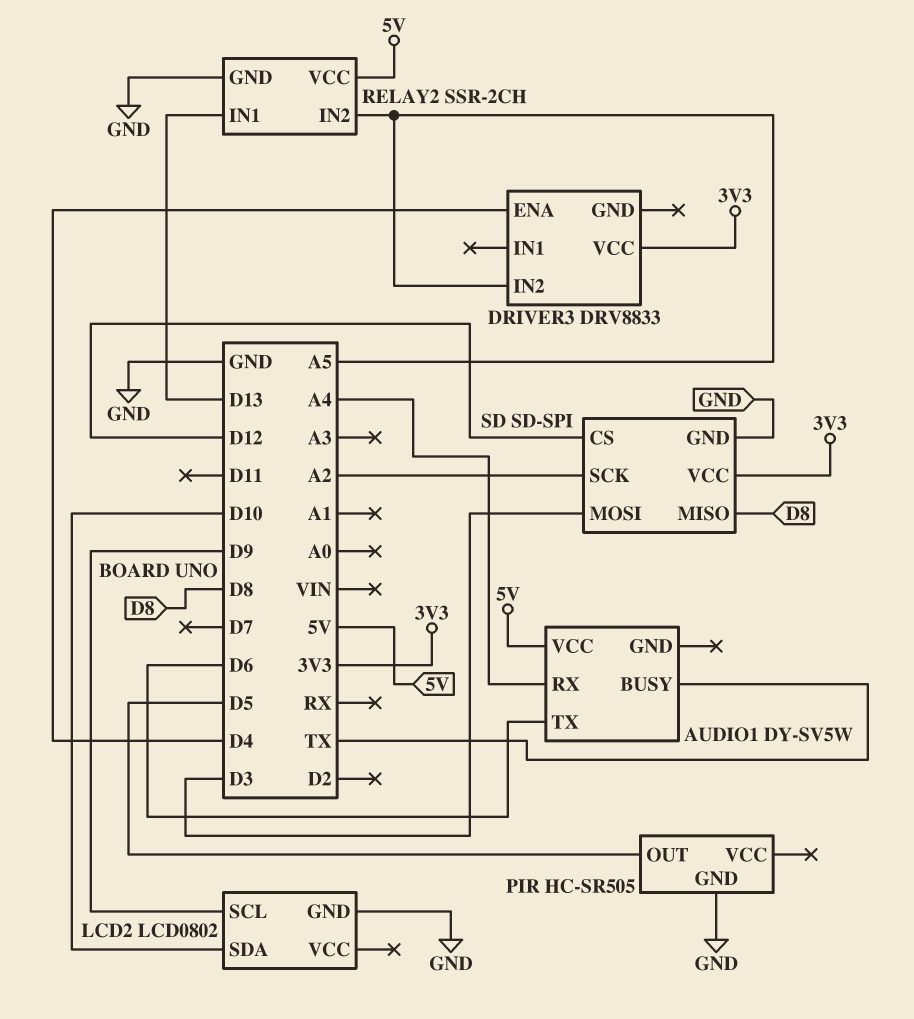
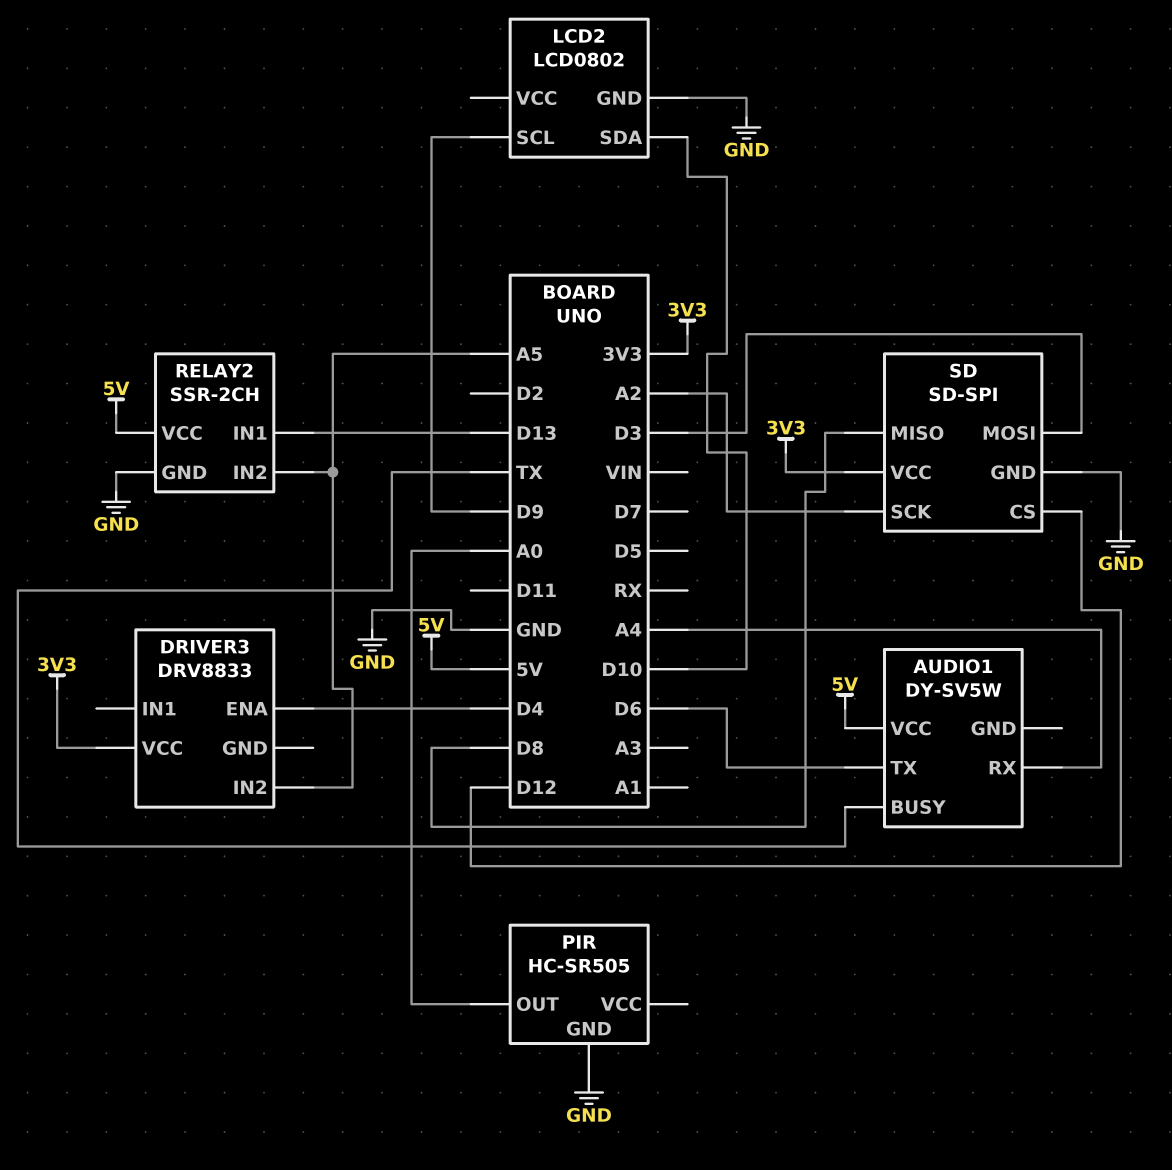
PIR pin OUT: D5 -> A0

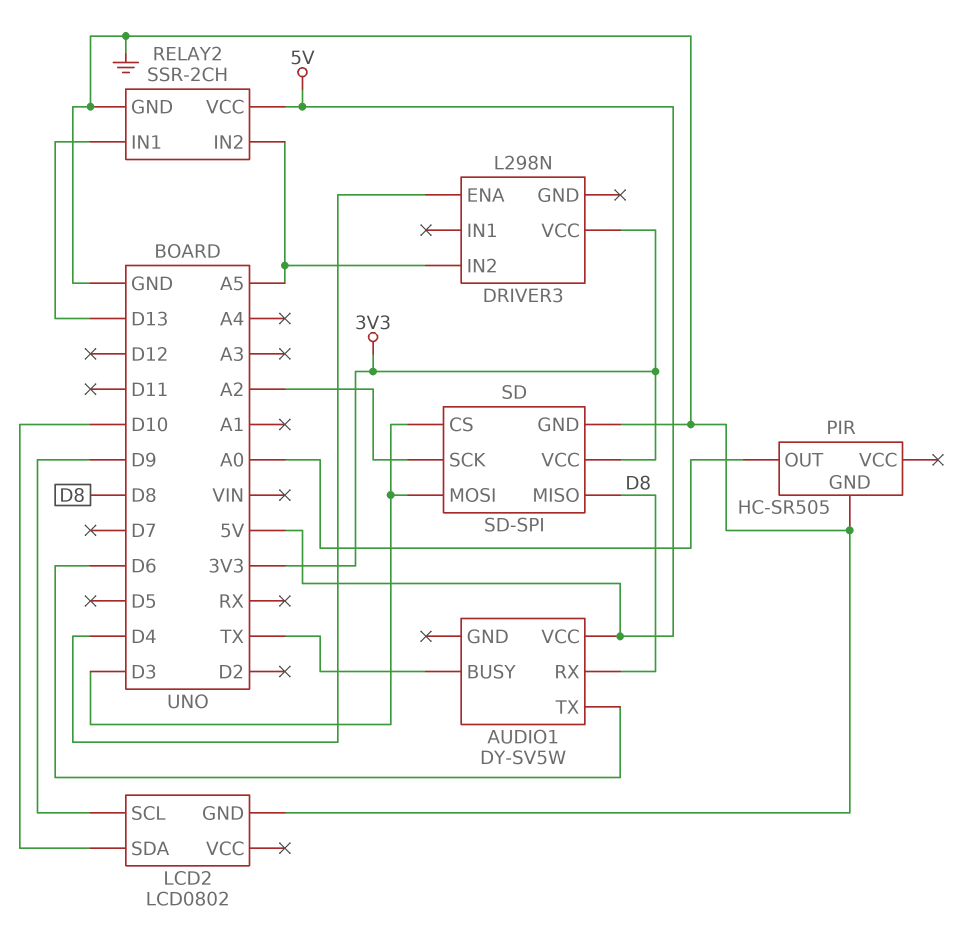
AUDIO1 pin RX: A4 -> D8
DRIVER3: DRV8833 -> L298N
SD pin CS: D12 -> D3

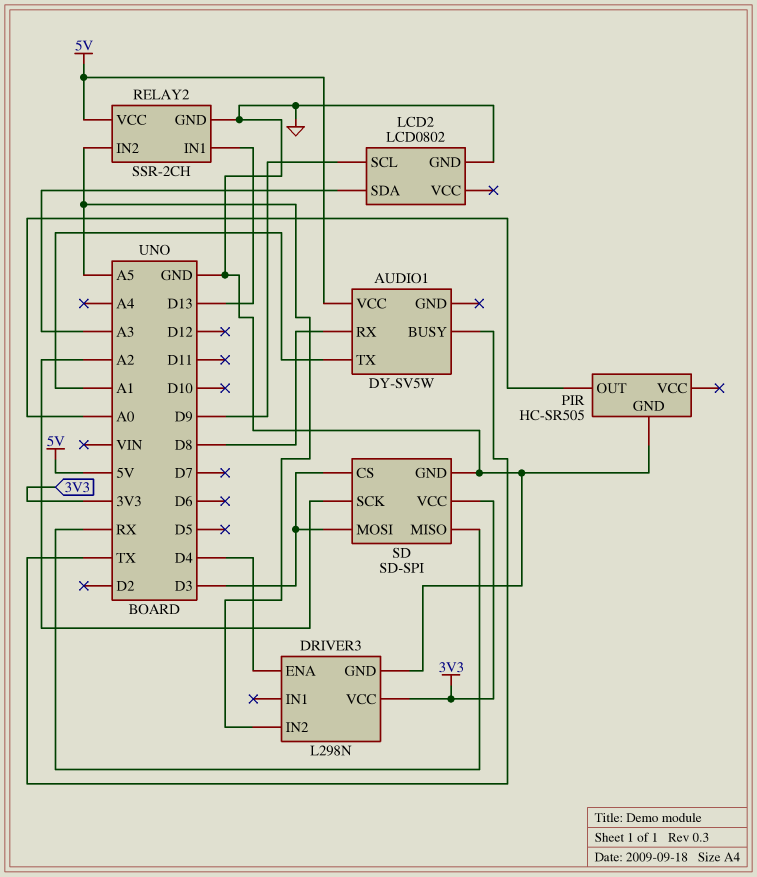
AUDIO1 pin TX: D6 -> A1
DRIVER3 pin GND: none -> GND
LCD2 pin SDA: D10 -> A3
SD pin MISO: D8 -> RX

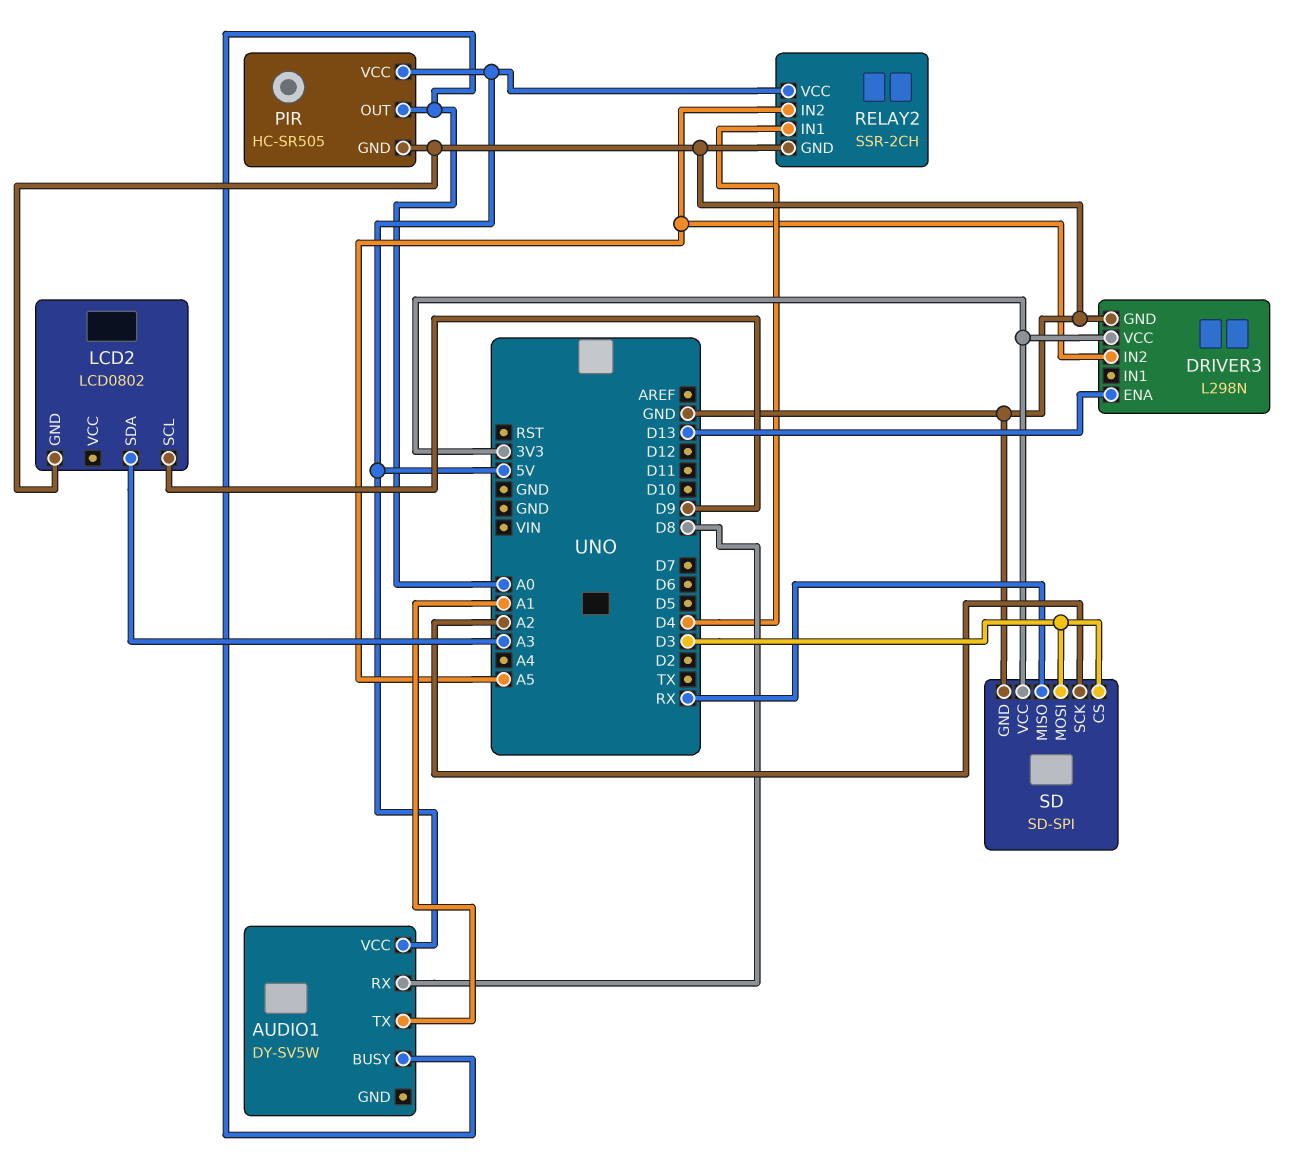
AUDIO1 pin BUSY: TX -> A0
DRIVER3 pin ENA: D4 -> D13
PIR pin VCC: none -> 5V
RELAY2 pin IN1: D13 -> D4

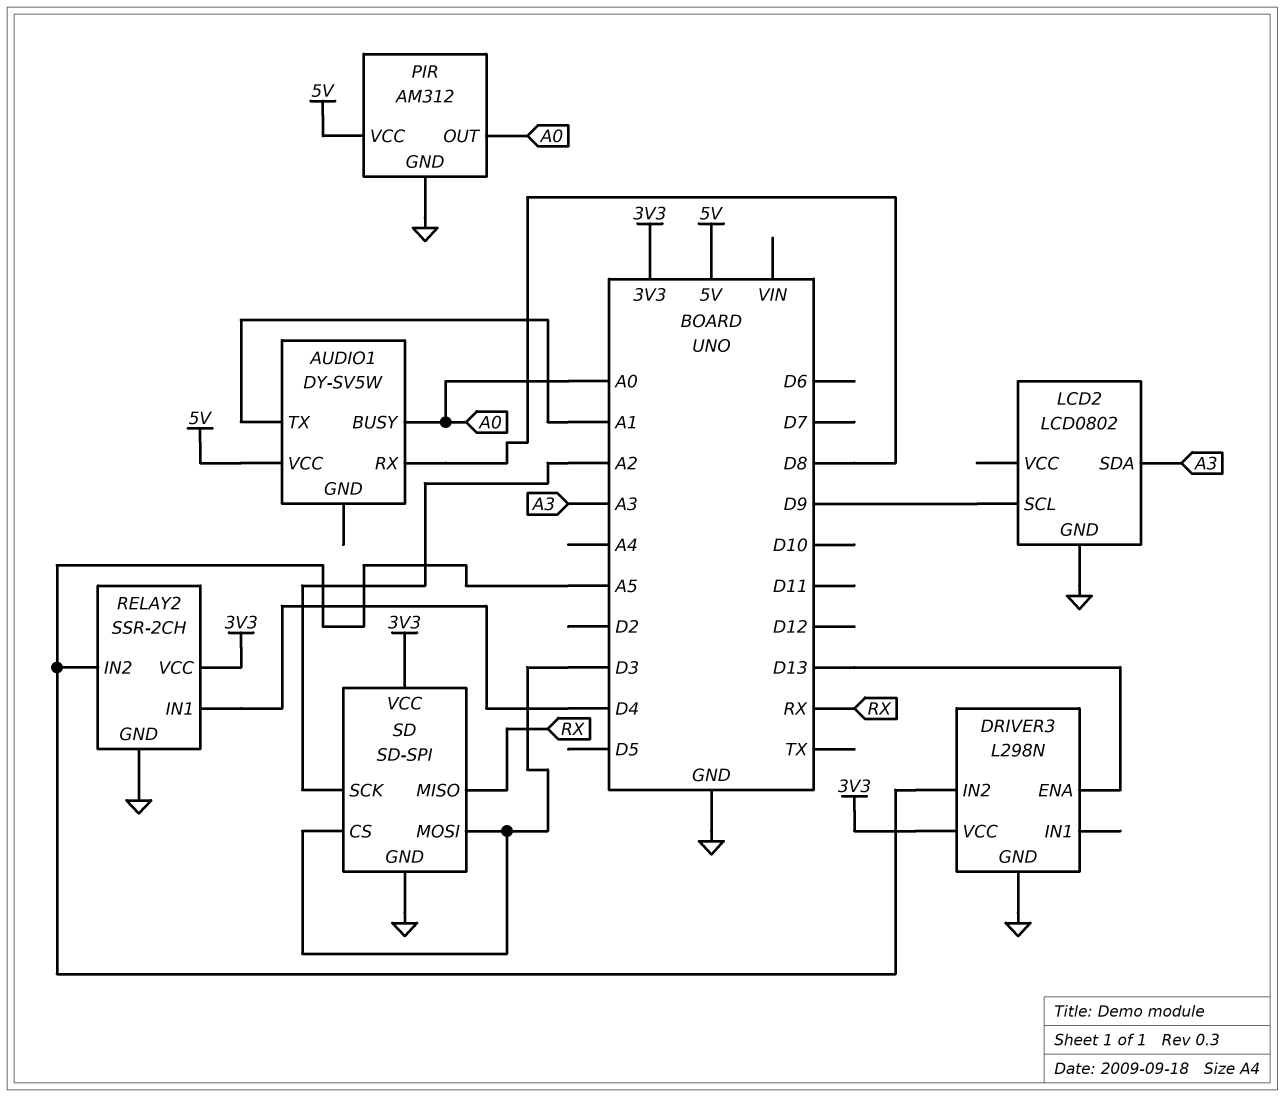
PIR: HC-SR505 -> AM312
RELAY2 pin VCC: 5V -> 3V3

